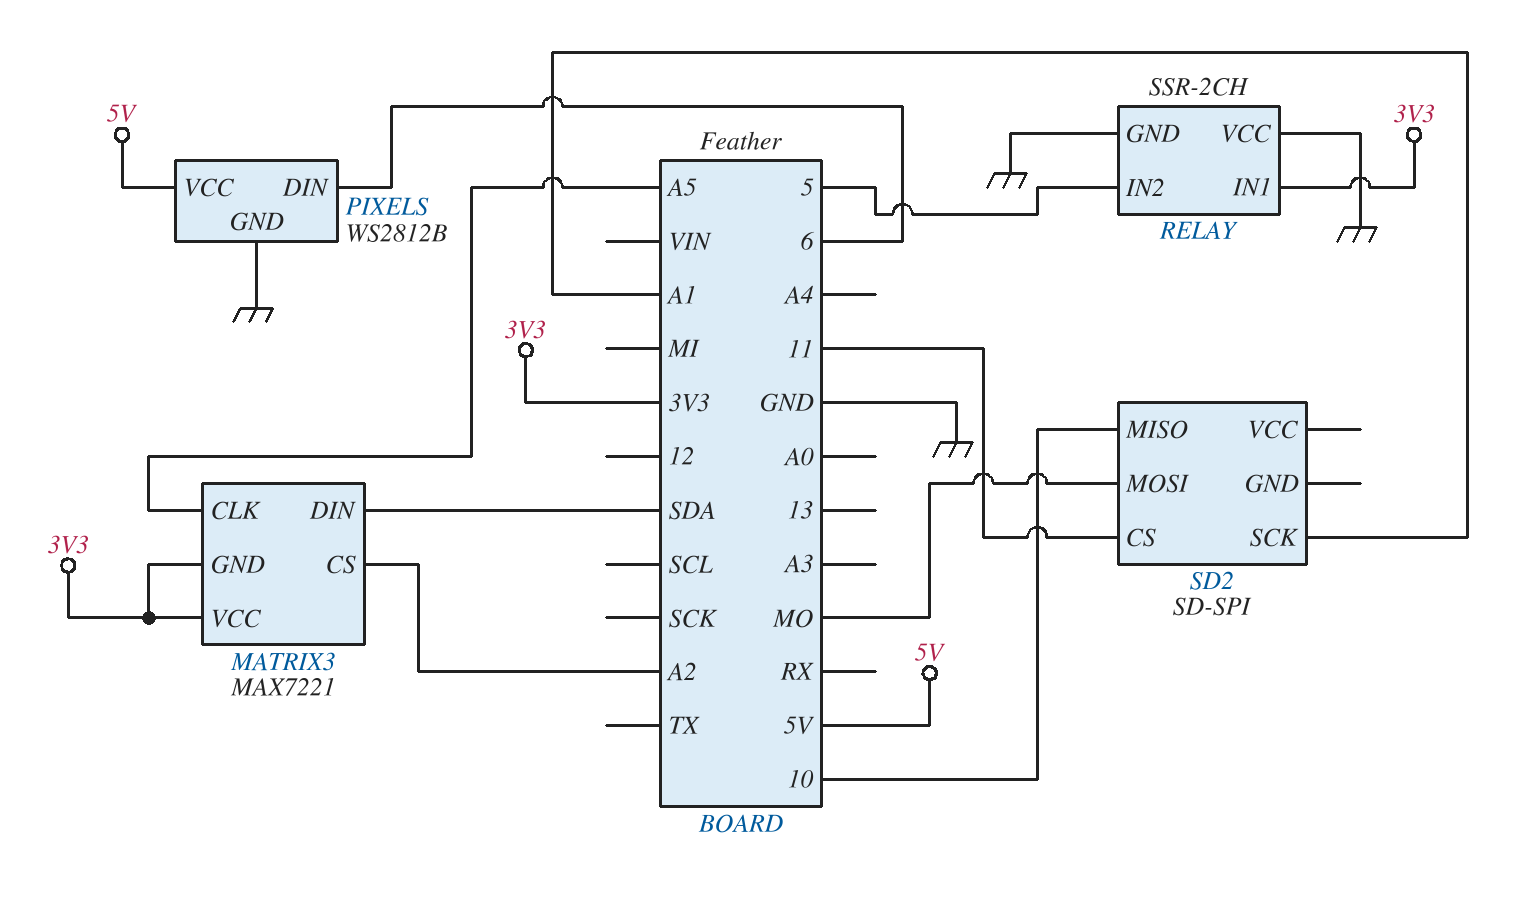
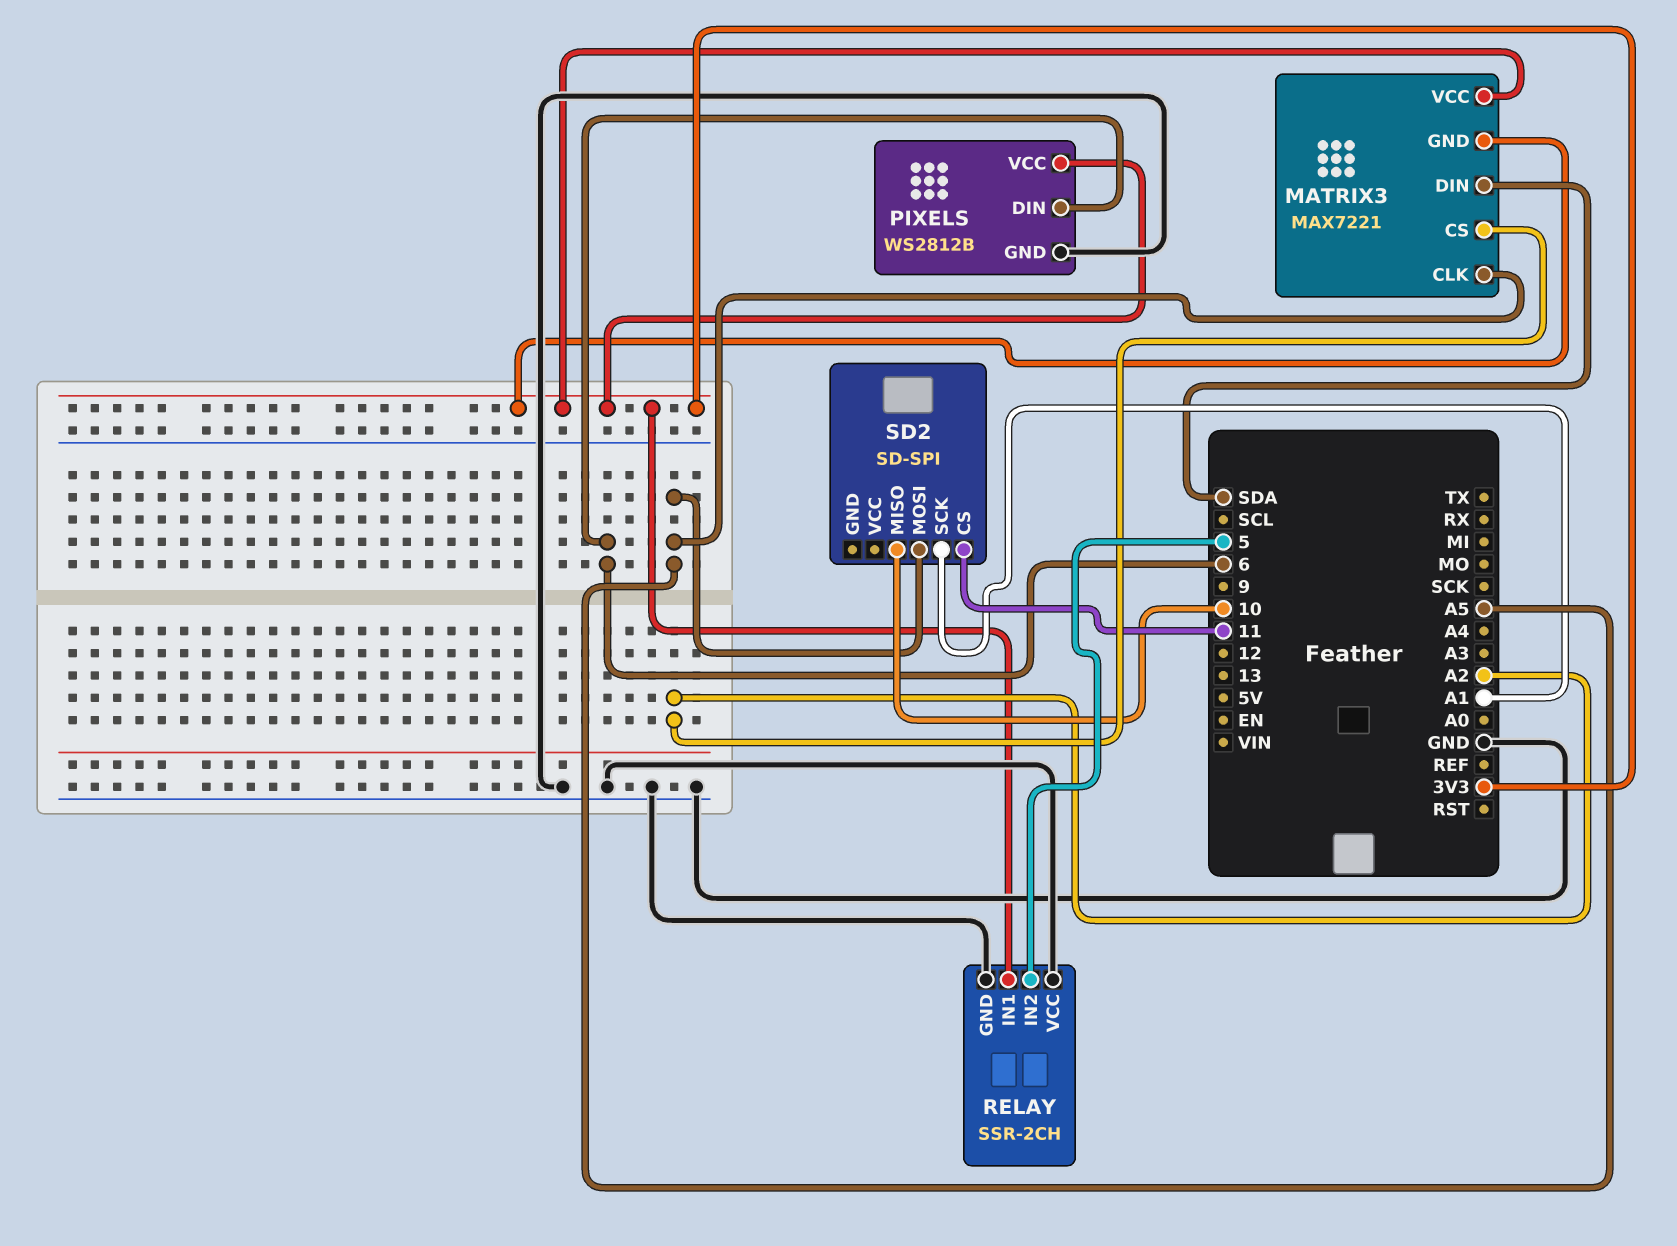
PIXELS pin VCC: 5V -> 3V3
SD2 pin MOSI: MO -> A5

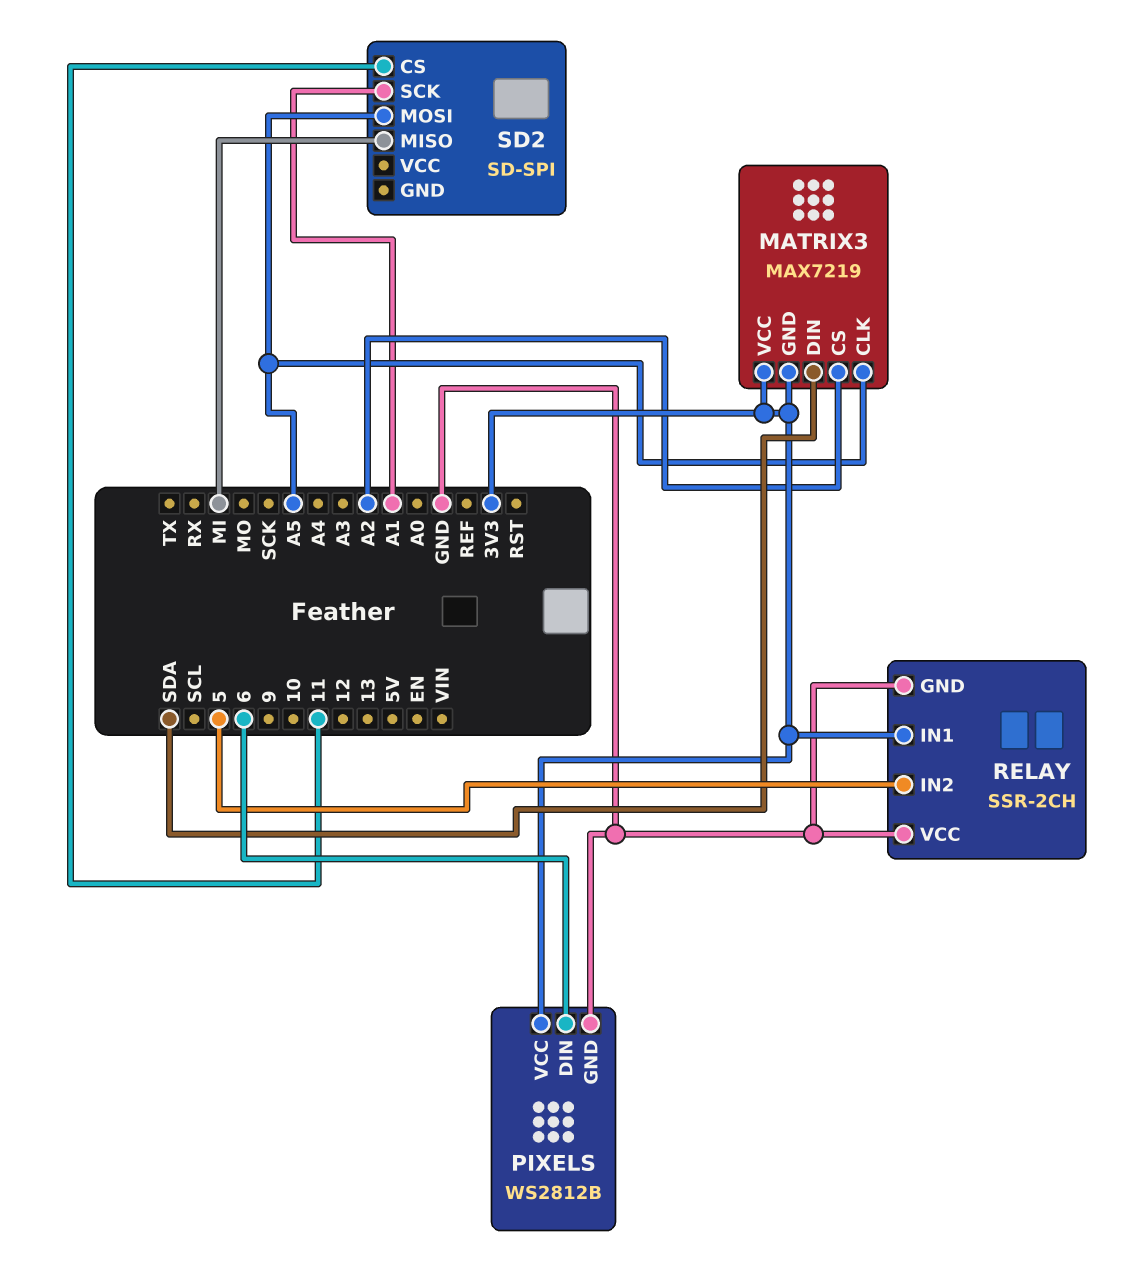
MATRIX3: MAX7221 -> MAX7219
SD2 pin MISO: 10 -> MI

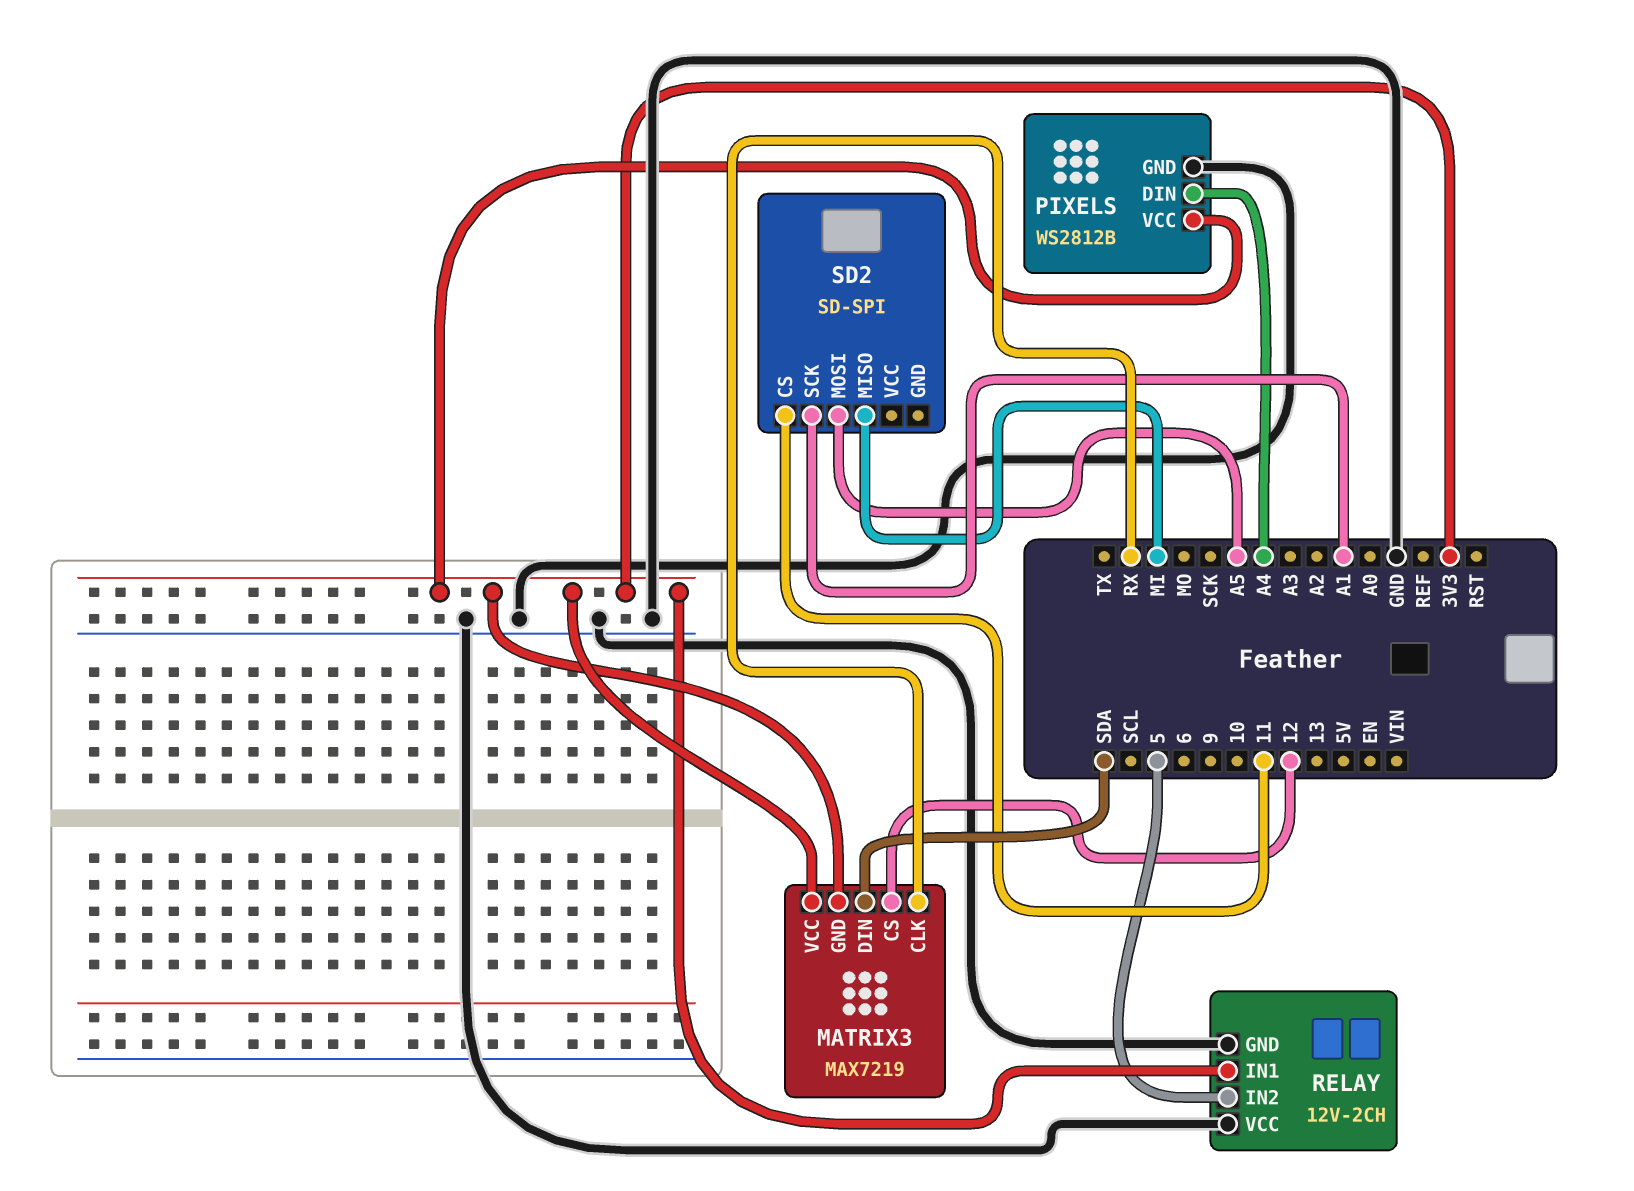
MATRIX3 pin CLK: A5 -> RX
MATRIX3 pin CS: A2 -> 12
PIXELS pin DIN: 6 -> A4
RELAY: SSR-2CH -> 12V-2CH

